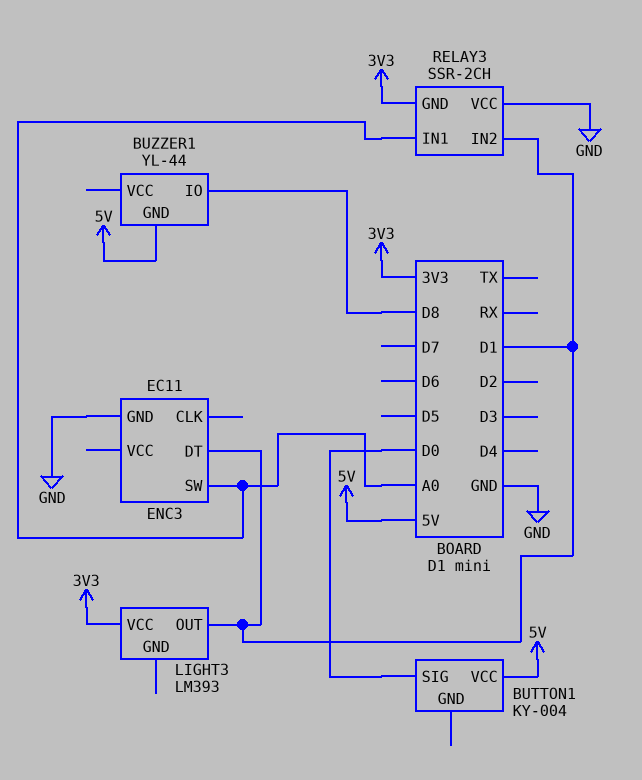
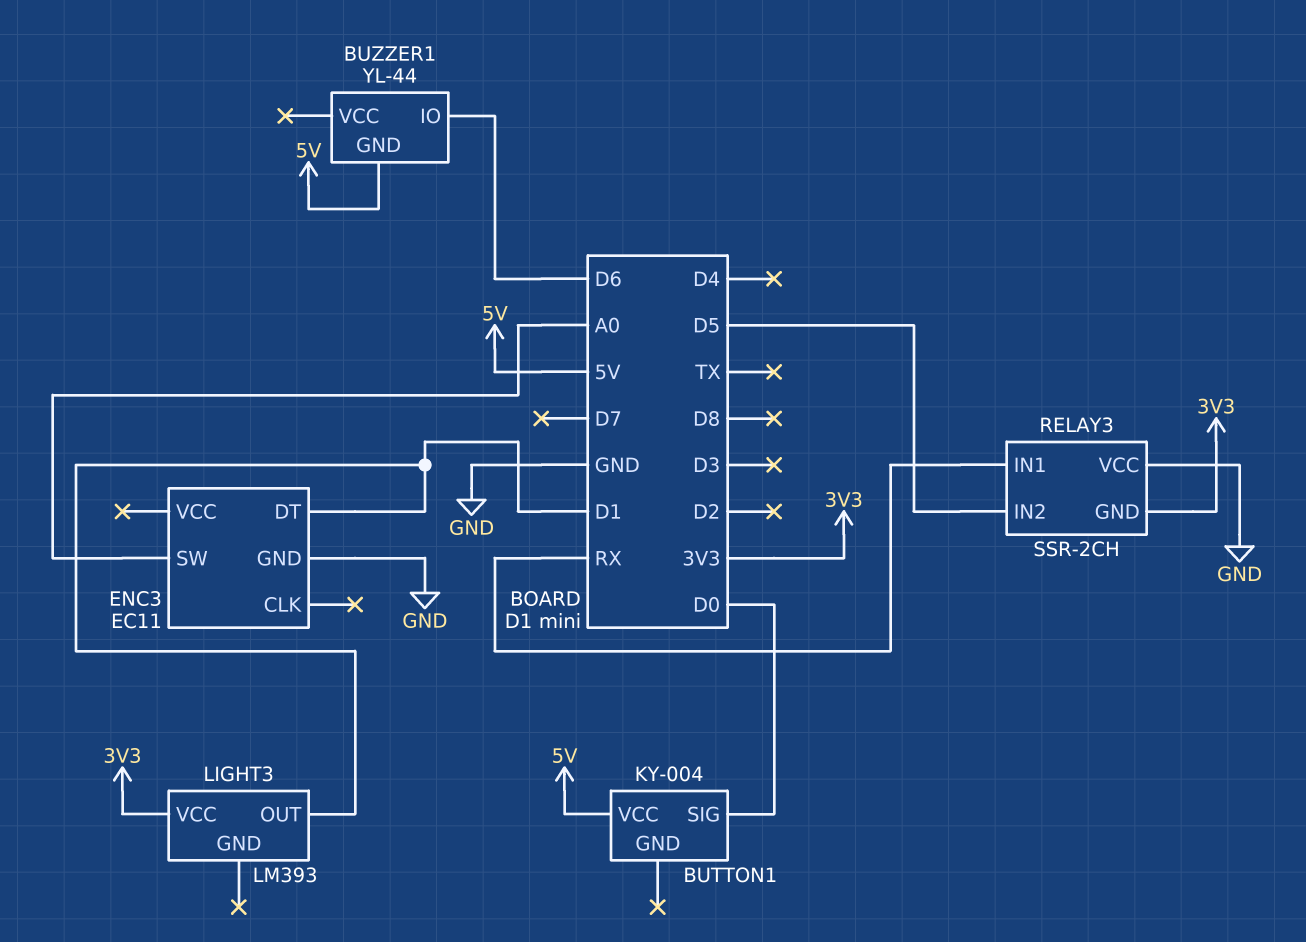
BUZZER1 pin IO: D8 -> D6
RELAY3 pin IN1: A0 -> RX
RELAY3 pin IN2: D1 -> D5

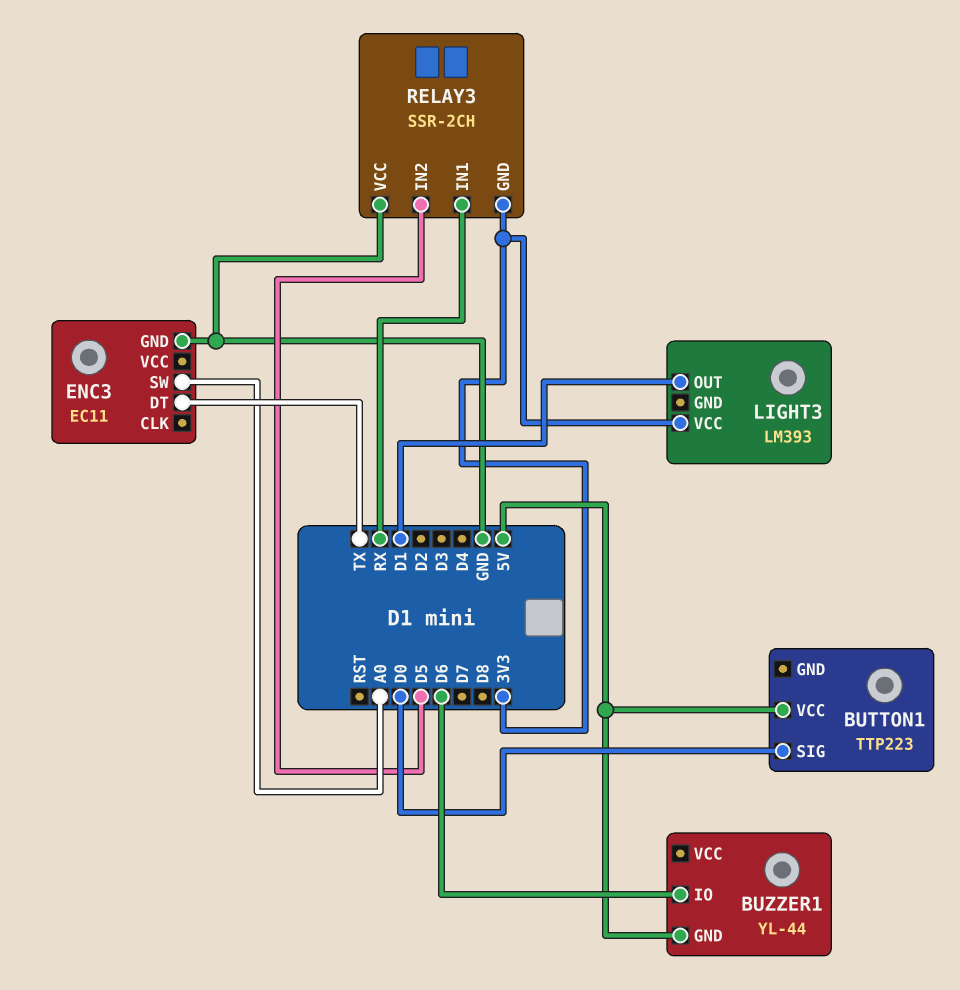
BUTTON1: KY-004 -> TTP223
ENC3 pin DT: D1 -> TX

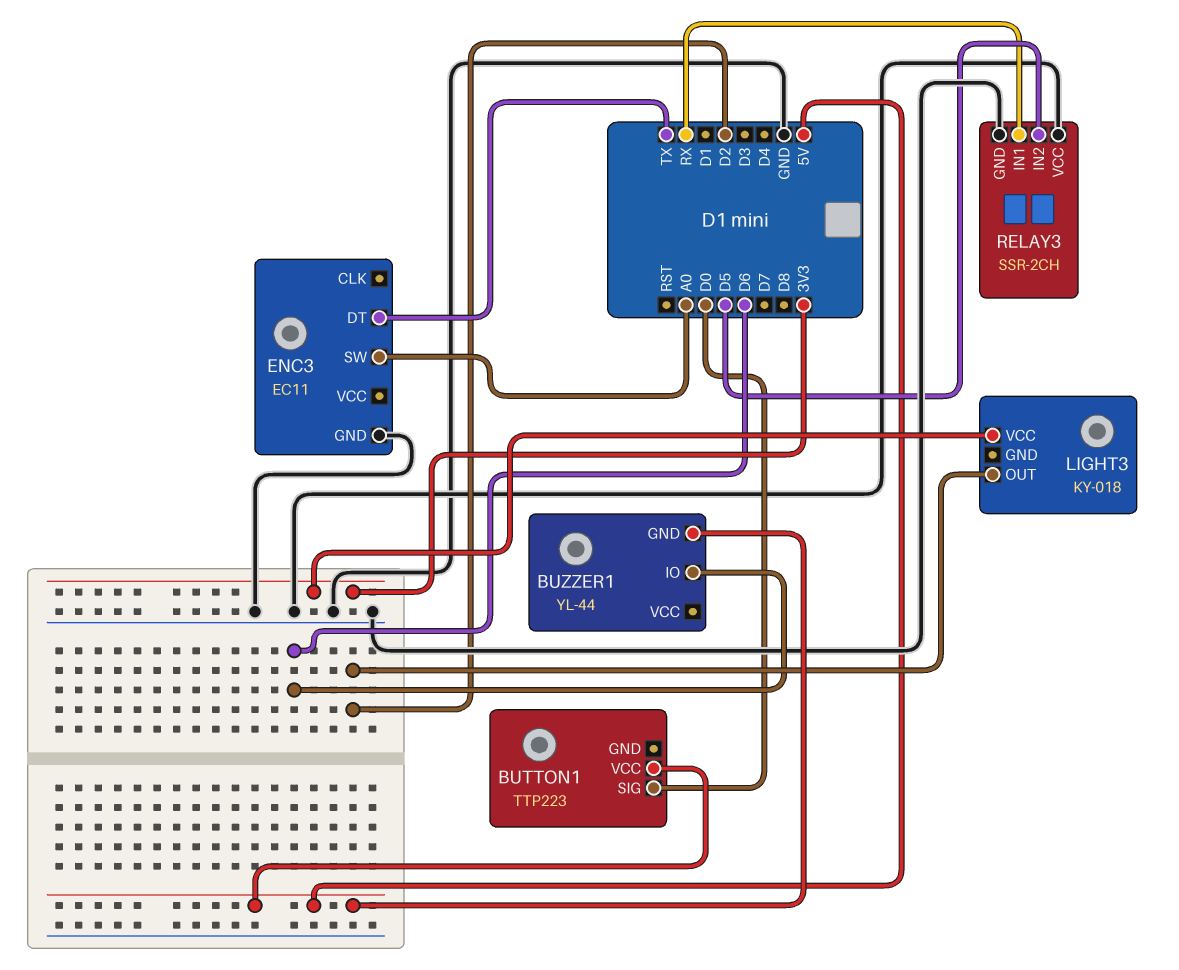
LIGHT3: LM393 -> KY-018
LIGHT3 pin OUT: D1 -> D2
RELAY3 pin GND: 3V3 -> GND

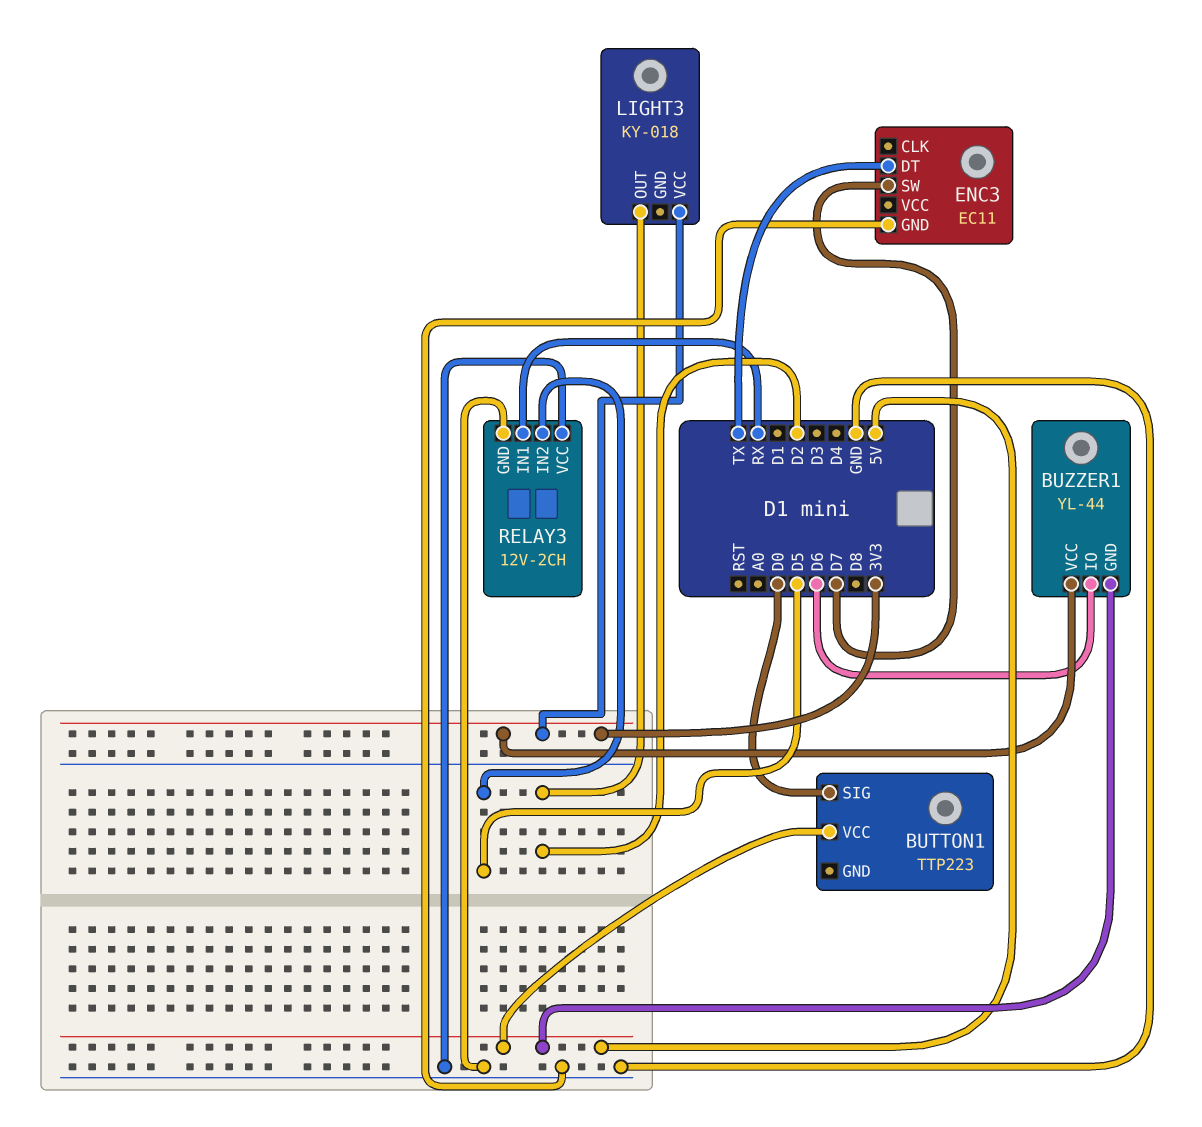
BUZZER1 pin VCC: none -> 3V3
ENC3 pin SW: A0 -> D7
RELAY3: SSR-2CH -> 12V-2CH

